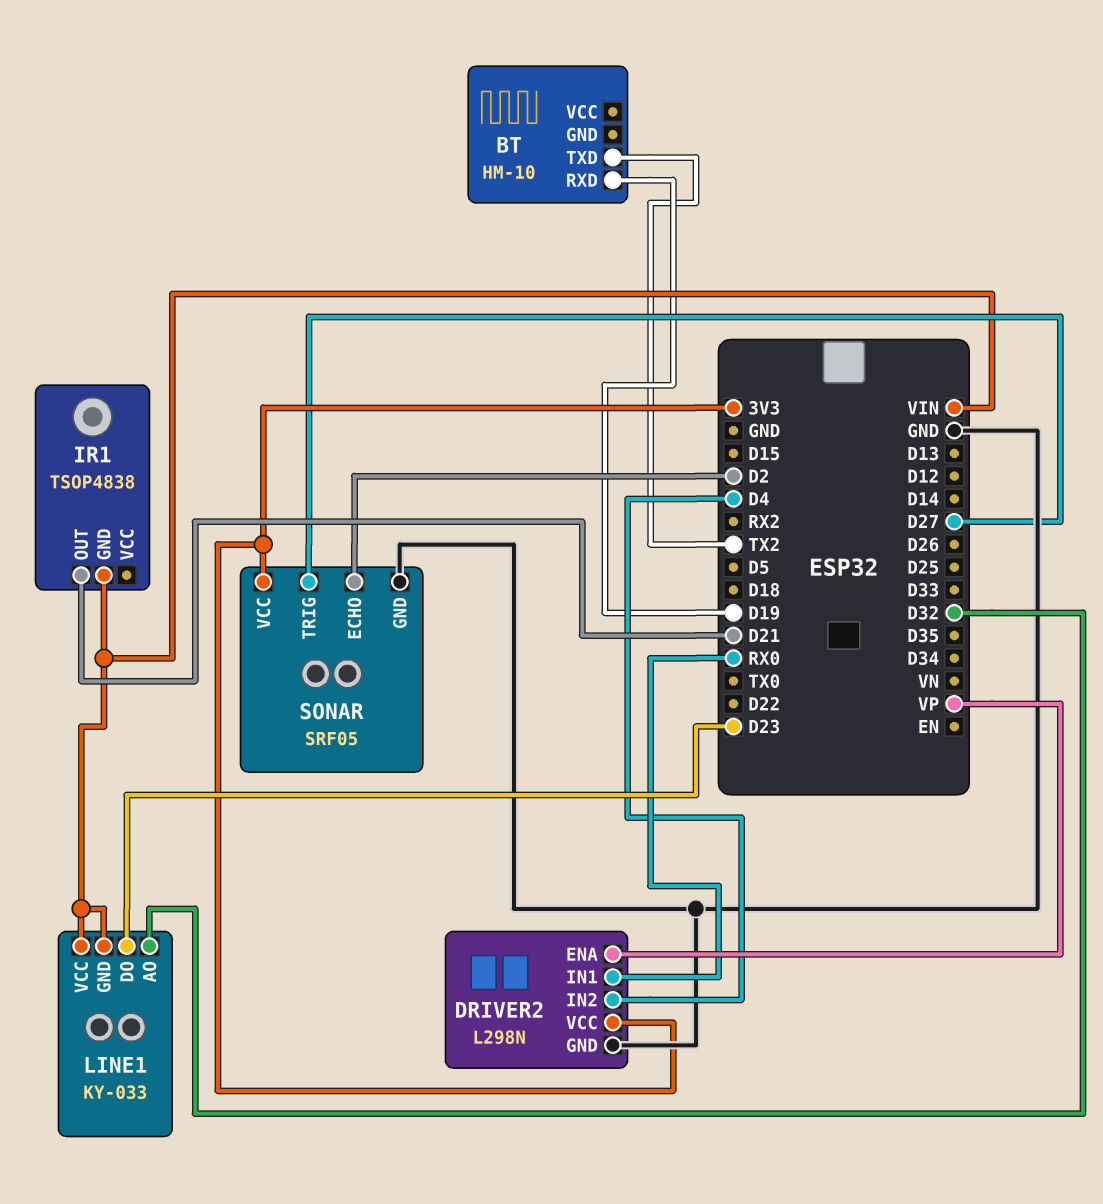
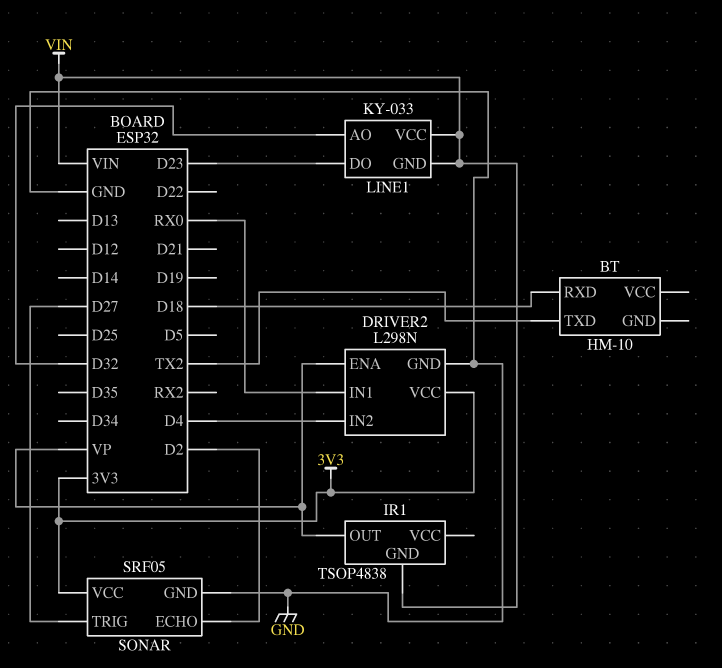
BT pin RXD: D19 -> D18
IR1 pin OUT: D21 -> VP

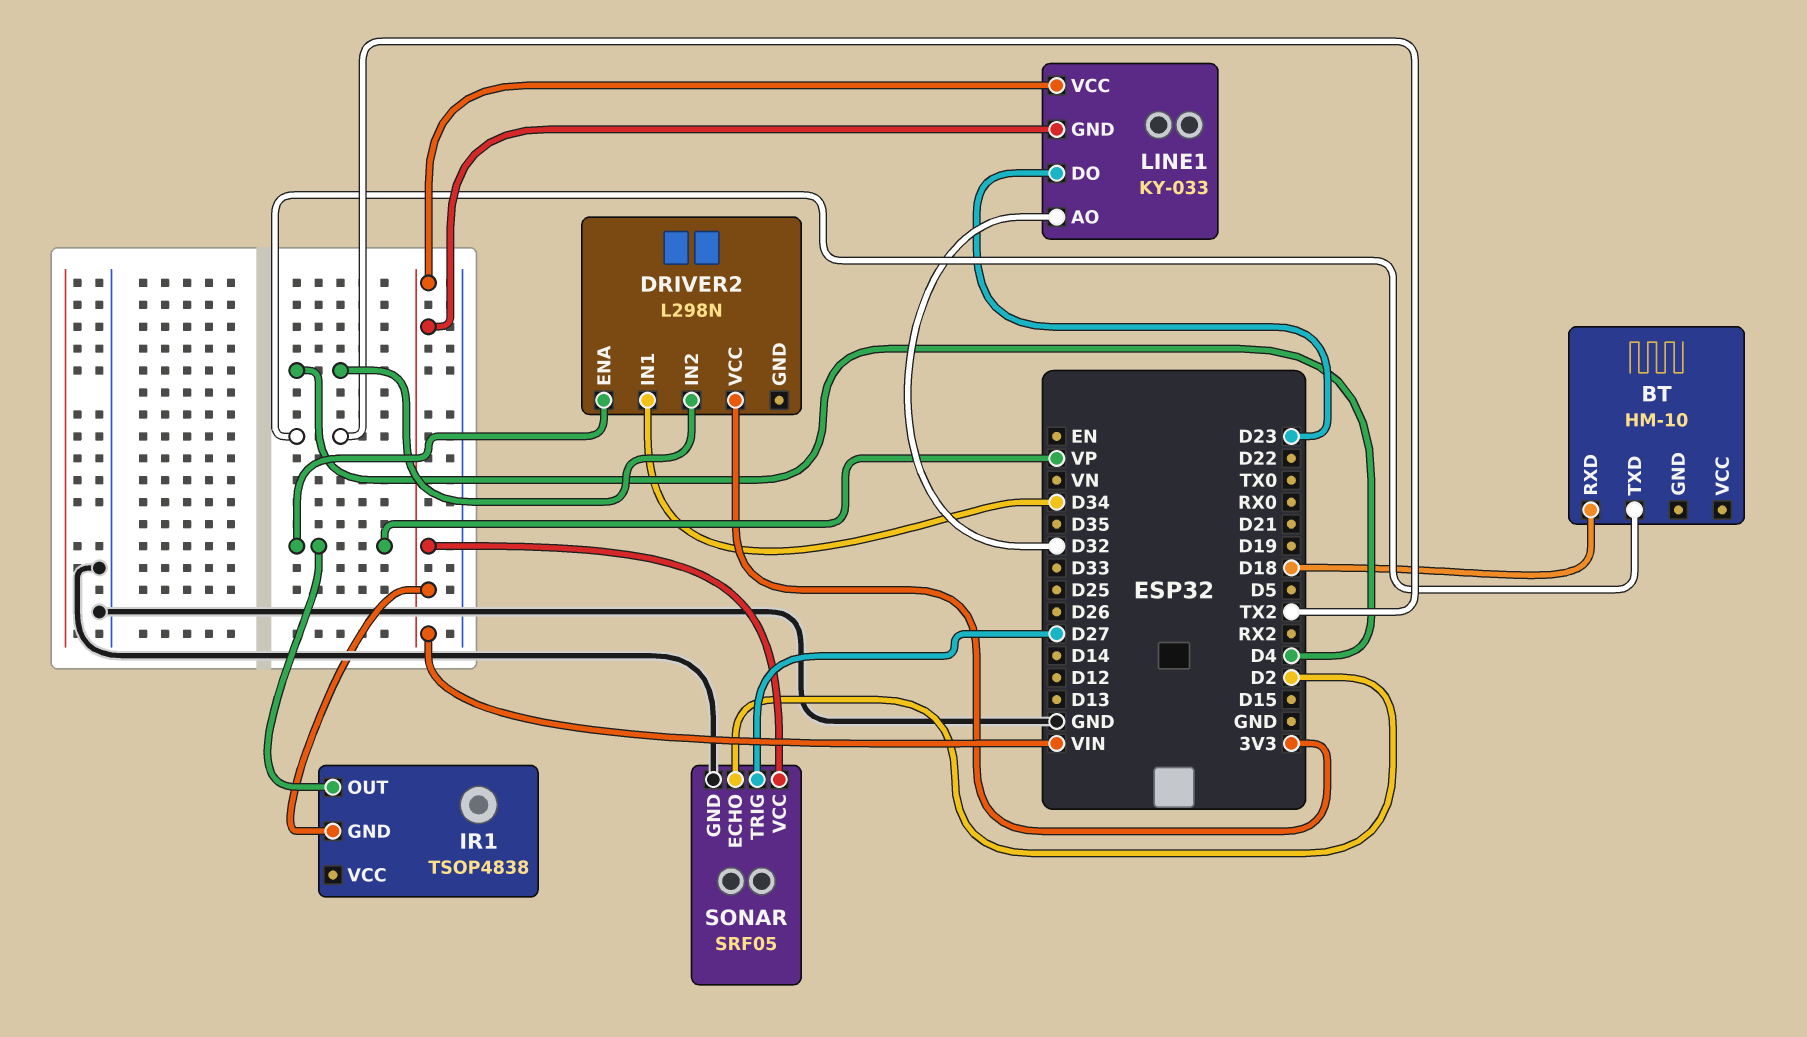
DRIVER2 pin GND: GND -> none
DRIVER2 pin IN1: RX0 -> D34
SONAR pin VCC: 3V3 -> VIN

